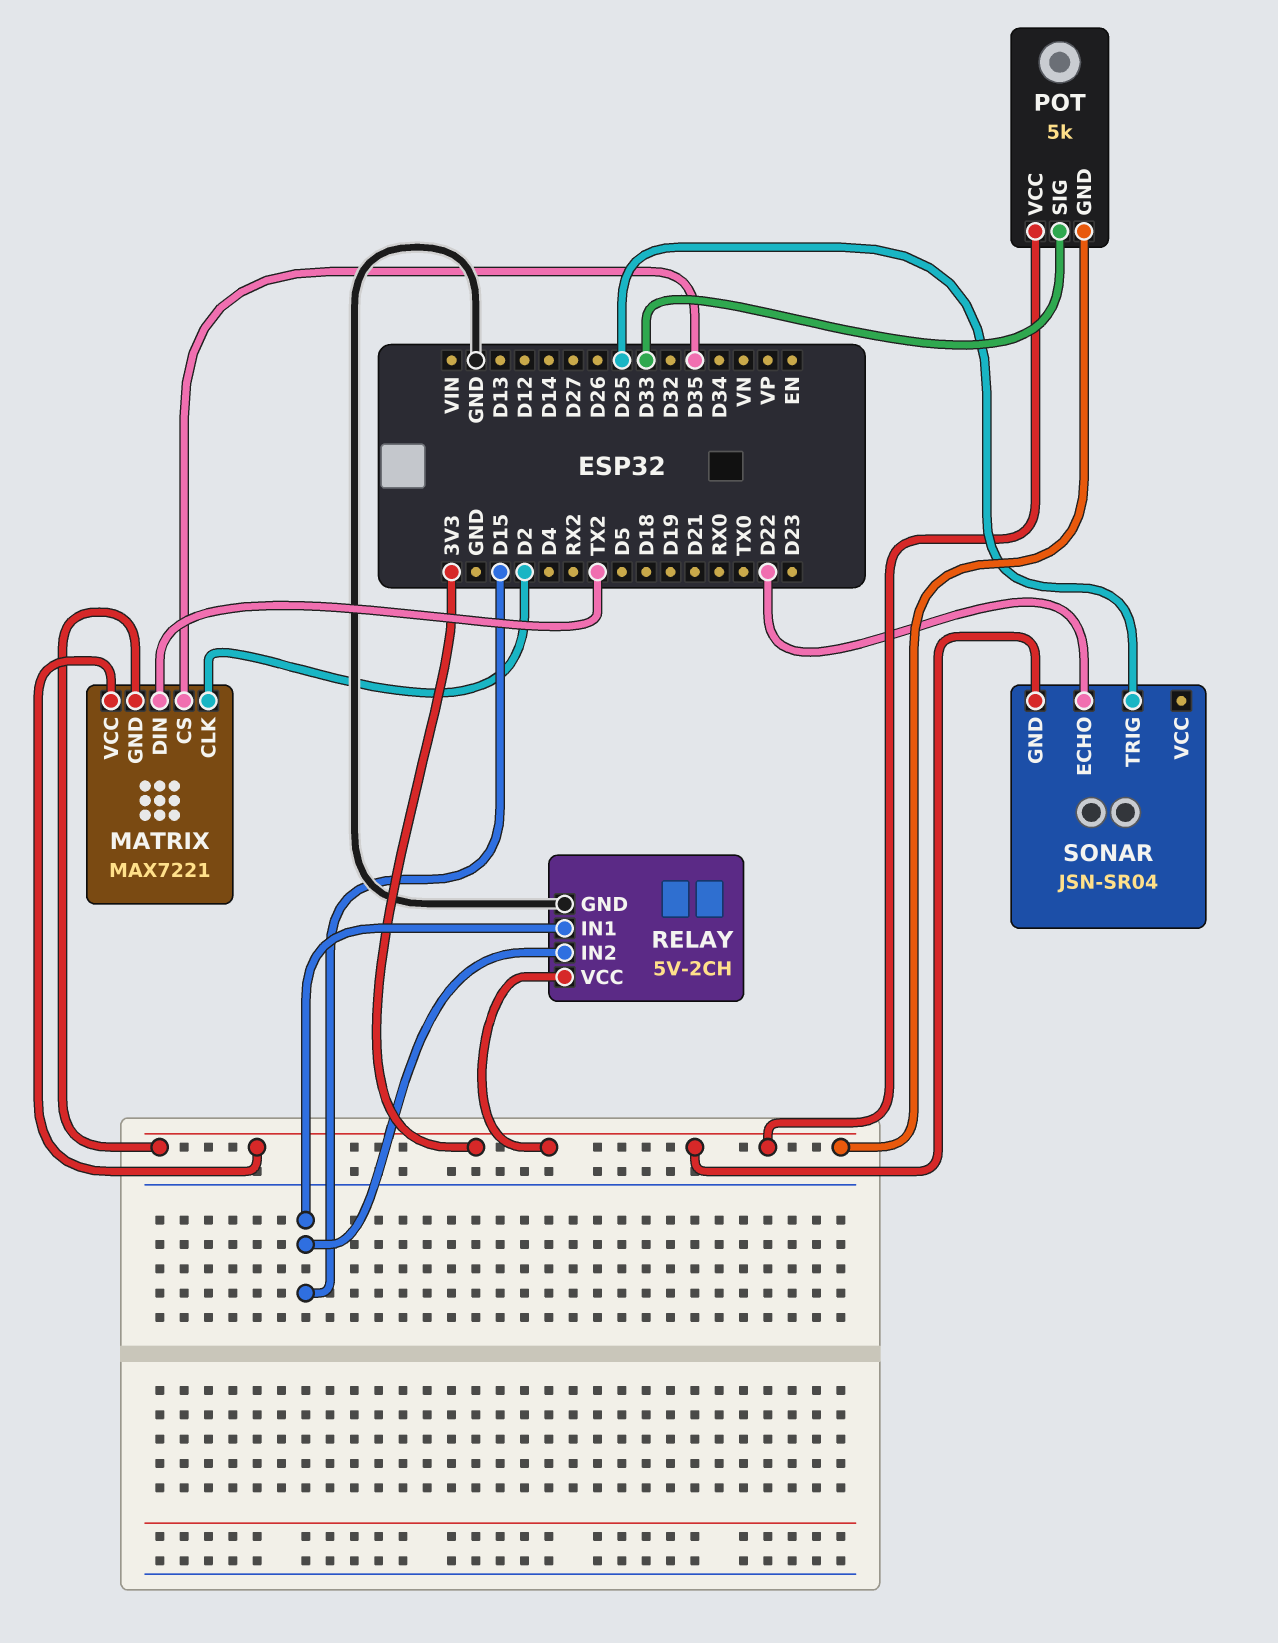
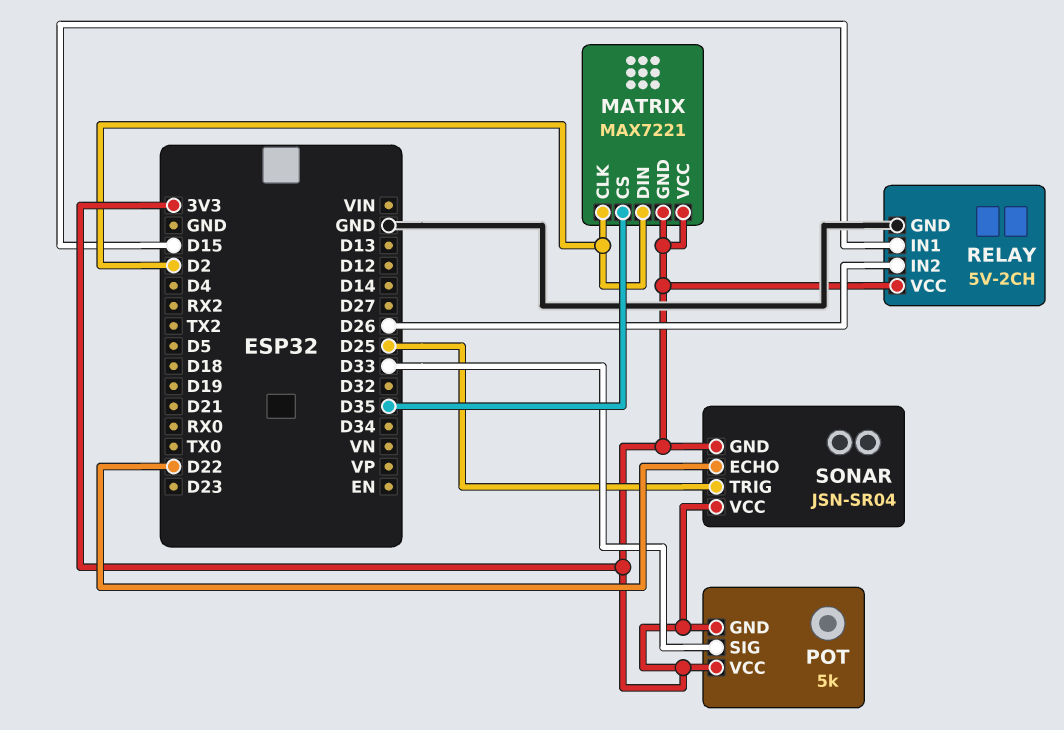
MATRIX pin DIN: TX2 -> D2
RELAY pin IN2: D15 -> D26
SONAR pin VCC: none -> 3V3

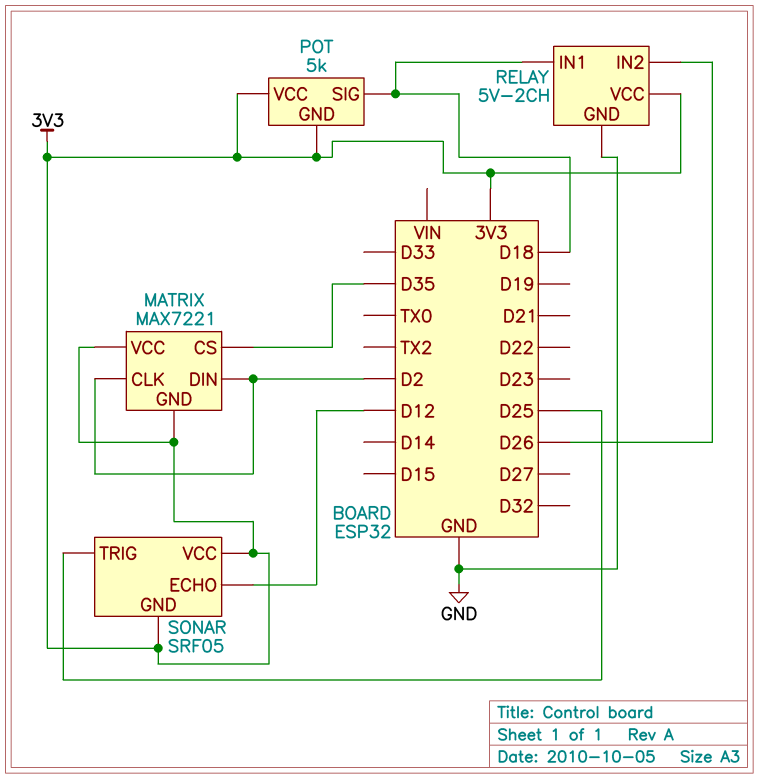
POT pin SIG: D33 -> D18
RELAY pin IN1: D15 -> D18
SONAR: JSN-SR04 -> SRF05
SONAR pin ECHO: D22 -> D12

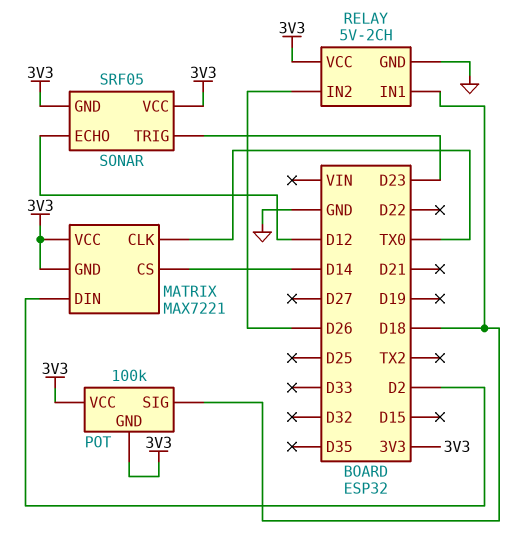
MATRIX pin CLK: D2 -> TX0
MATRIX pin CS: D35 -> D14
POT: 5k -> 100k
SONAR pin TRIG: D25 -> D23

